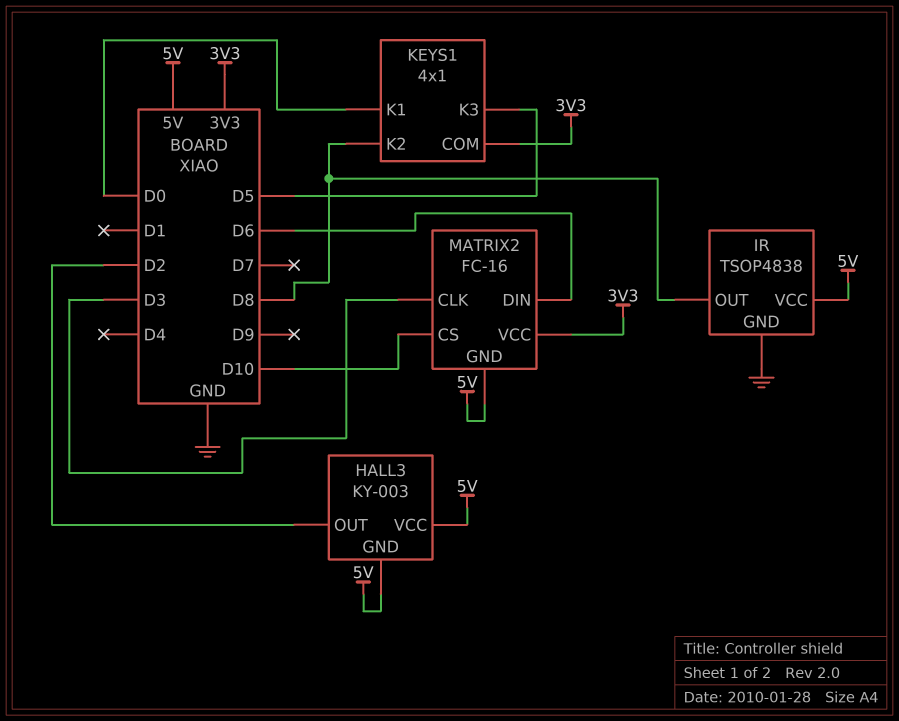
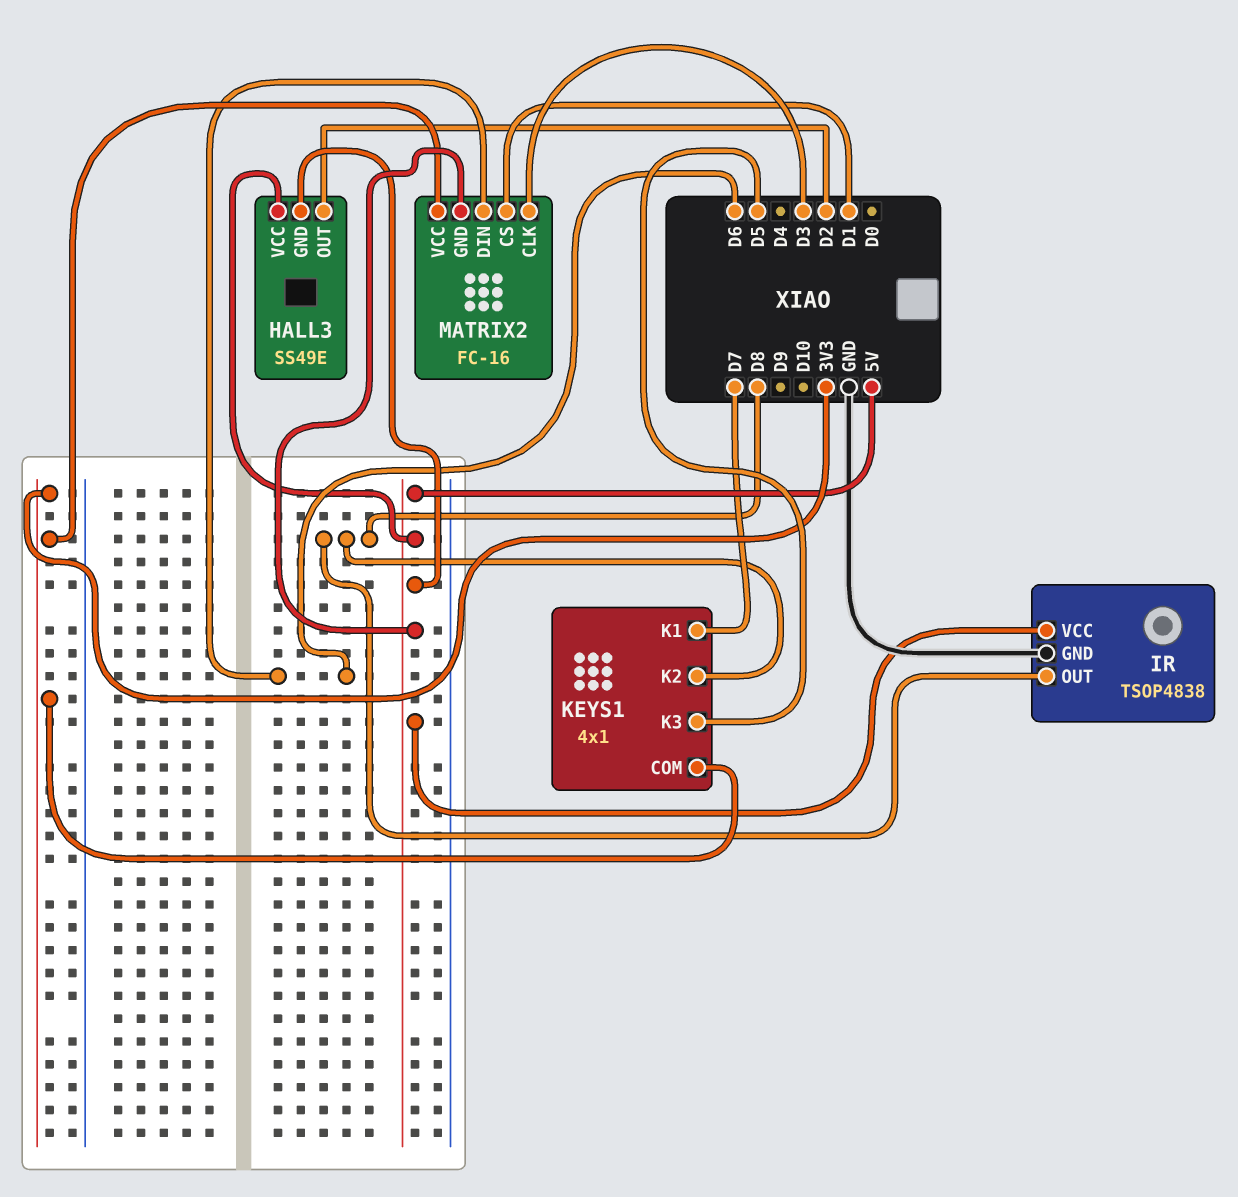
HALL3: KY-003 -> SS49E
KEYS1 pin K1: D0 -> D7
MATRIX2 pin CS: D10 -> D1

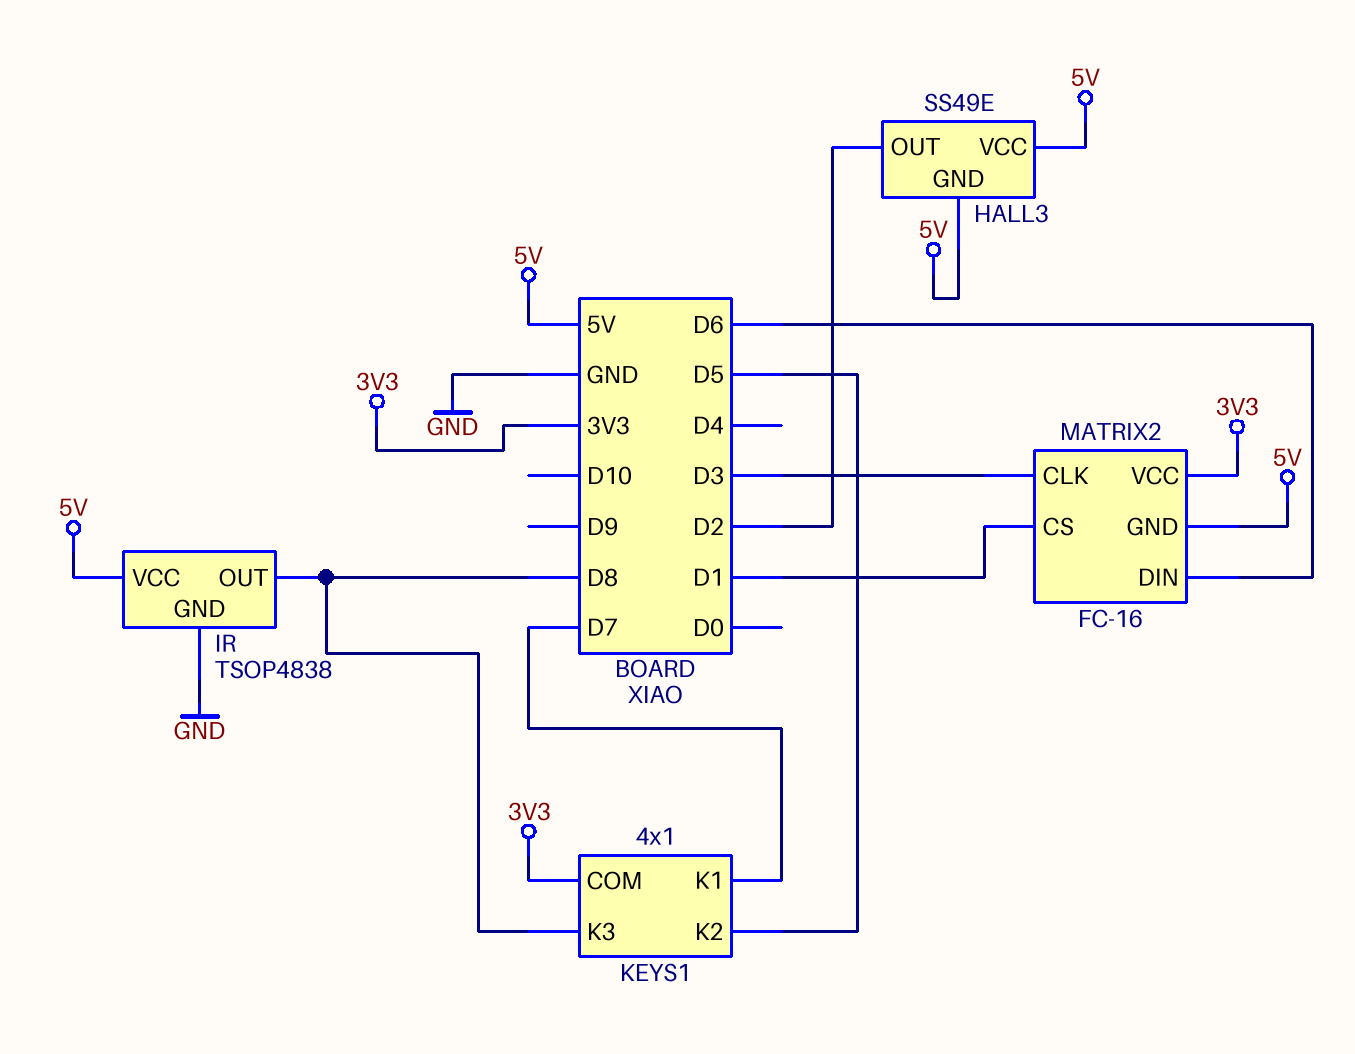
KEYS1 pin K2: D8 -> D5
KEYS1 pin K3: D5 -> D8

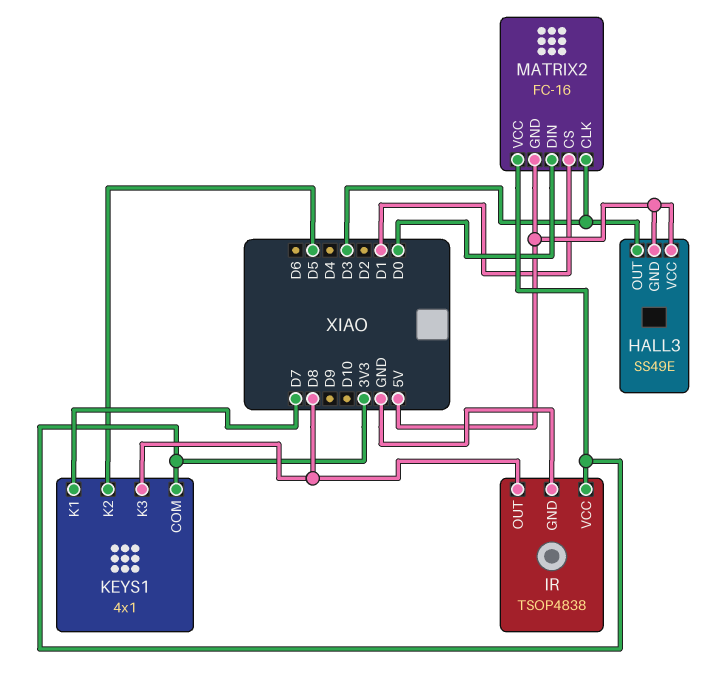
HALL3 pin OUT: D2 -> D3
IR pin VCC: 5V -> 3V3
MATRIX2 pin DIN: D6 -> D0

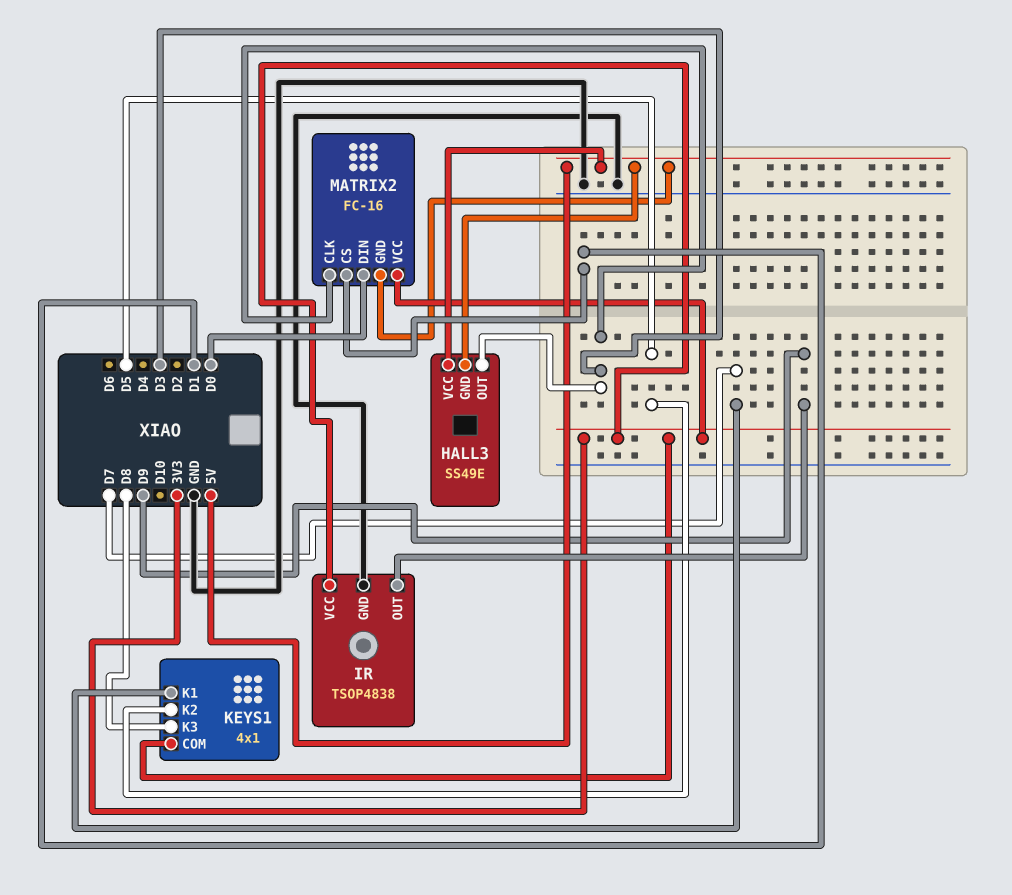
IR pin OUT: D8 -> D9

